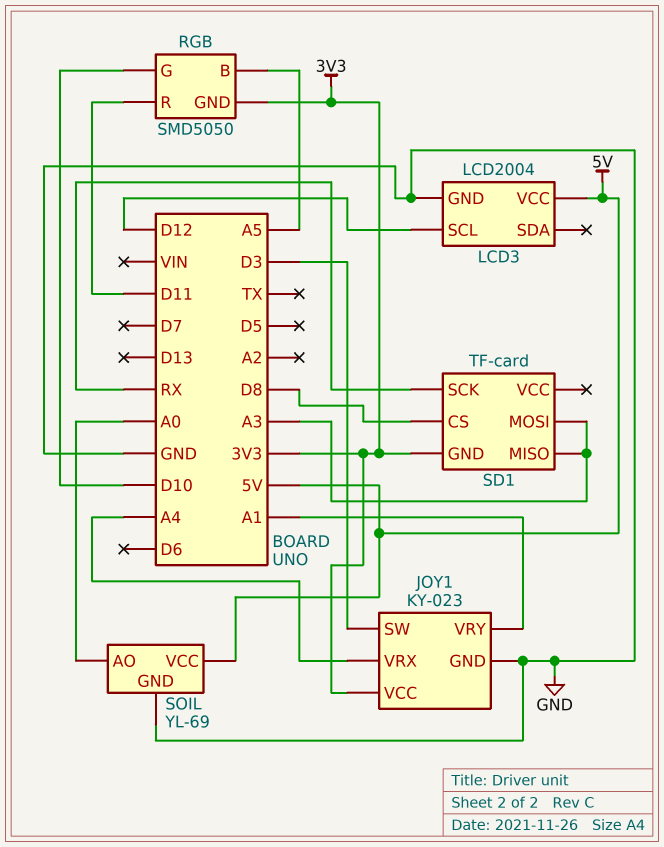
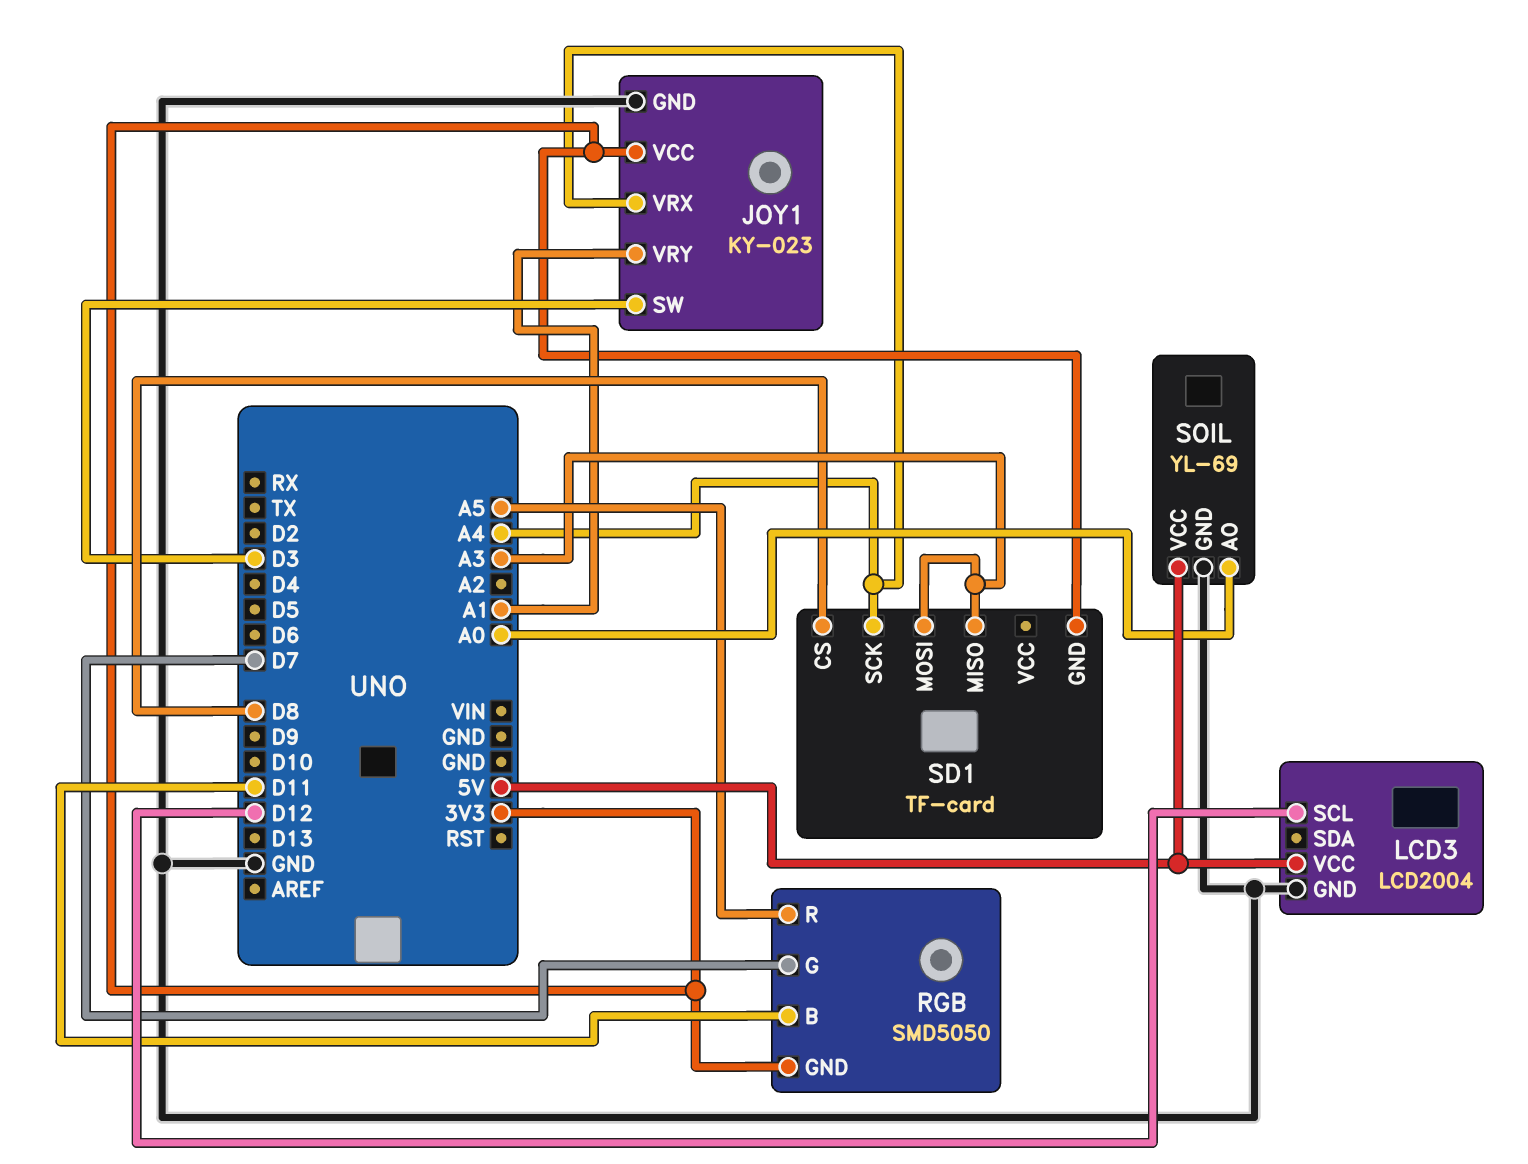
RGB pin B: A5 -> D11
RGB pin G: D10 -> D7
RGB pin R: D11 -> A5
SD1 pin SCK: RX -> A4

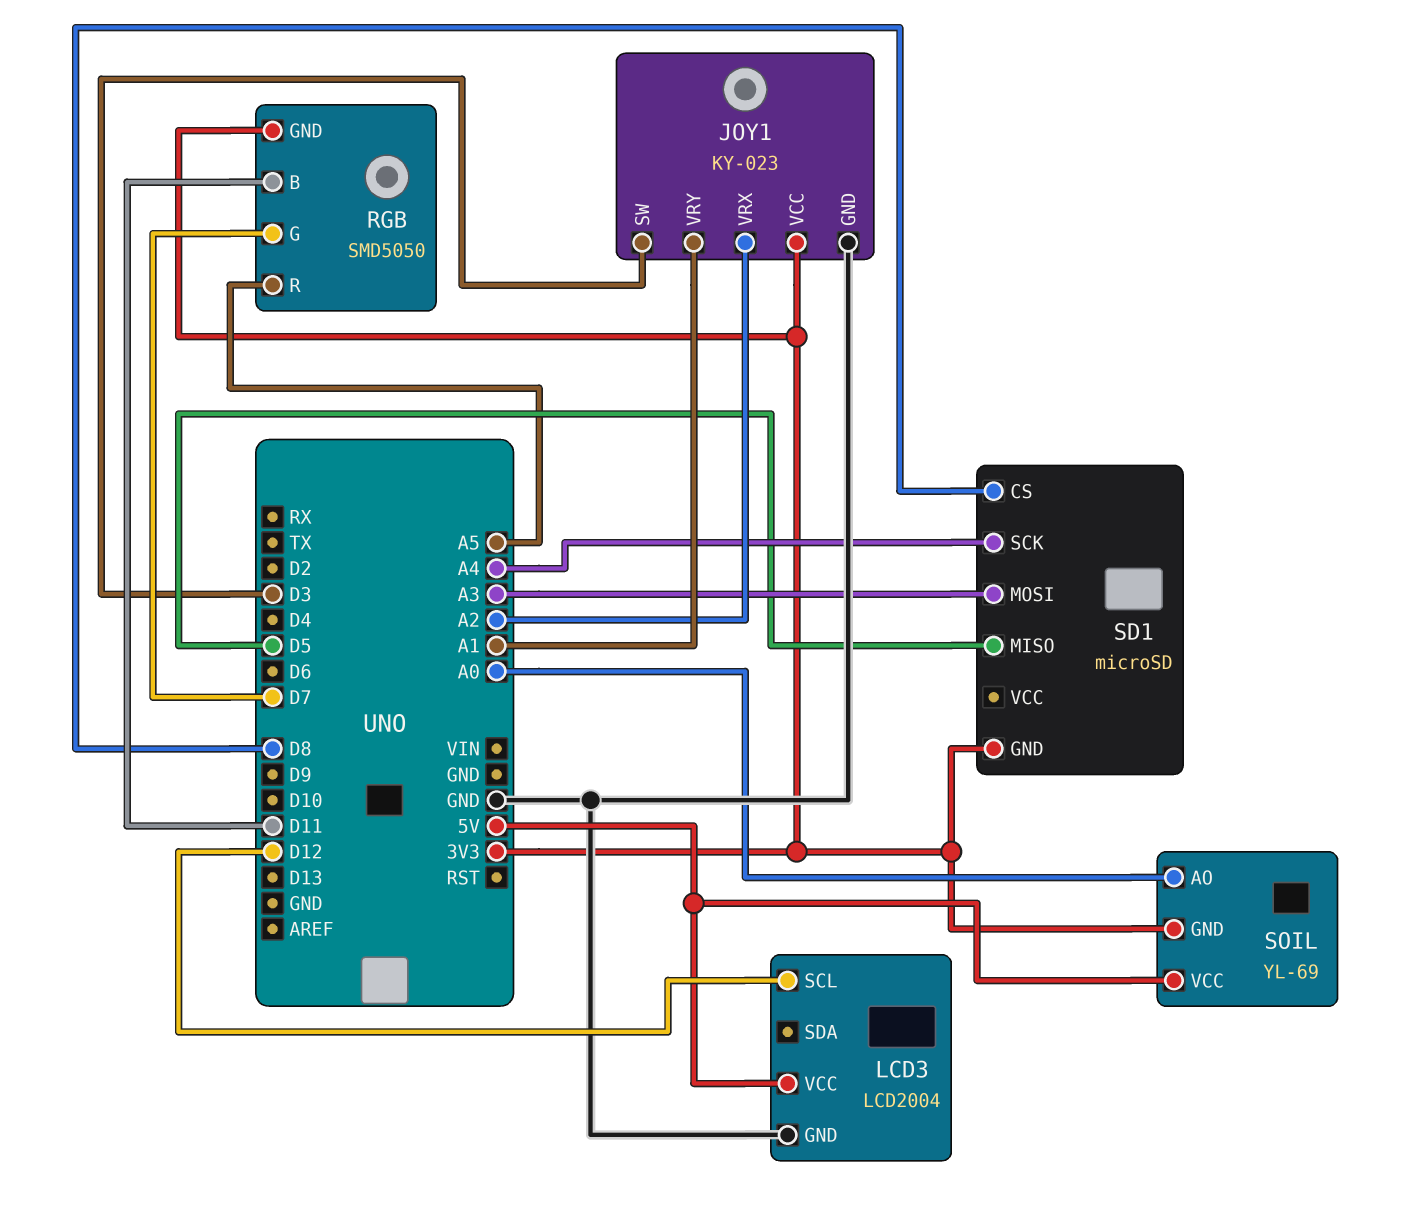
JOY1 pin VRX: A4 -> A2
SD1: TF-card -> microSD
SD1 pin MISO: A3 -> D5
SOIL pin GND: GND -> 3V3

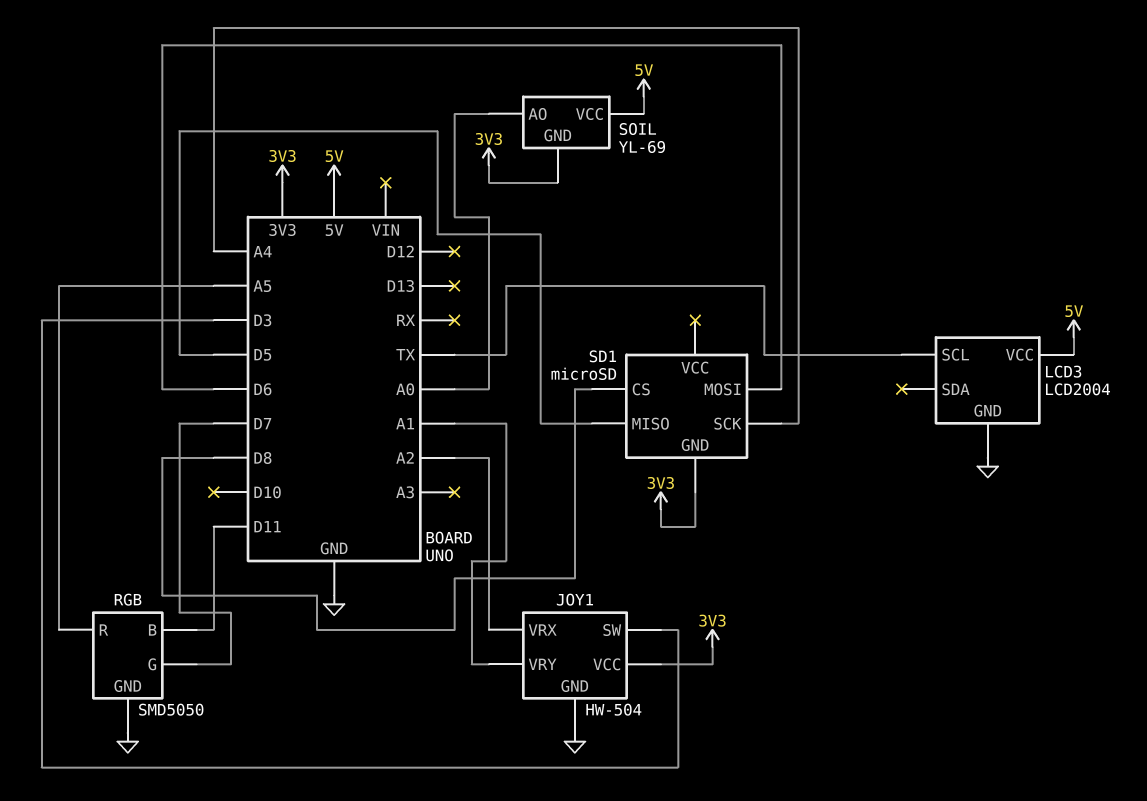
JOY1: KY-023 -> HW-504
LCD3 pin SCL: D12 -> TX
RGB pin GND: 3V3 -> GND
SD1 pin MOSI: A3 -> D6

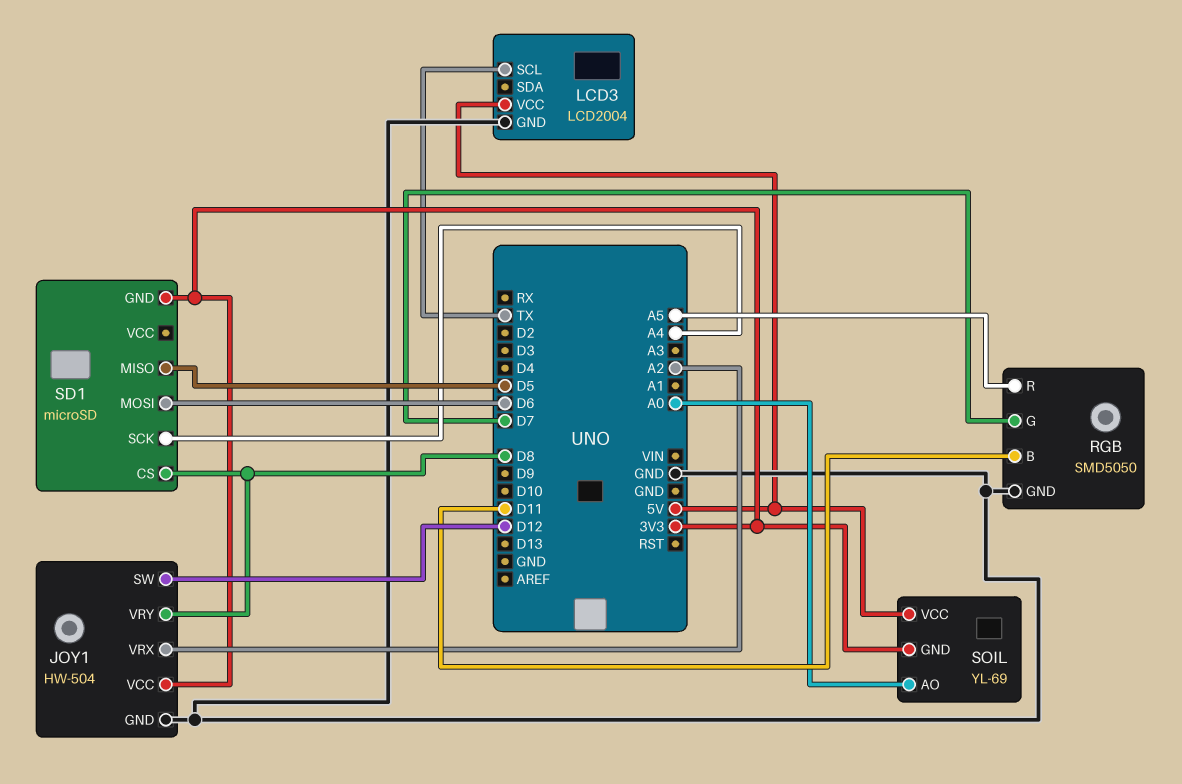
JOY1 pin SW: D3 -> D12
JOY1 pin VRY: A1 -> D8

